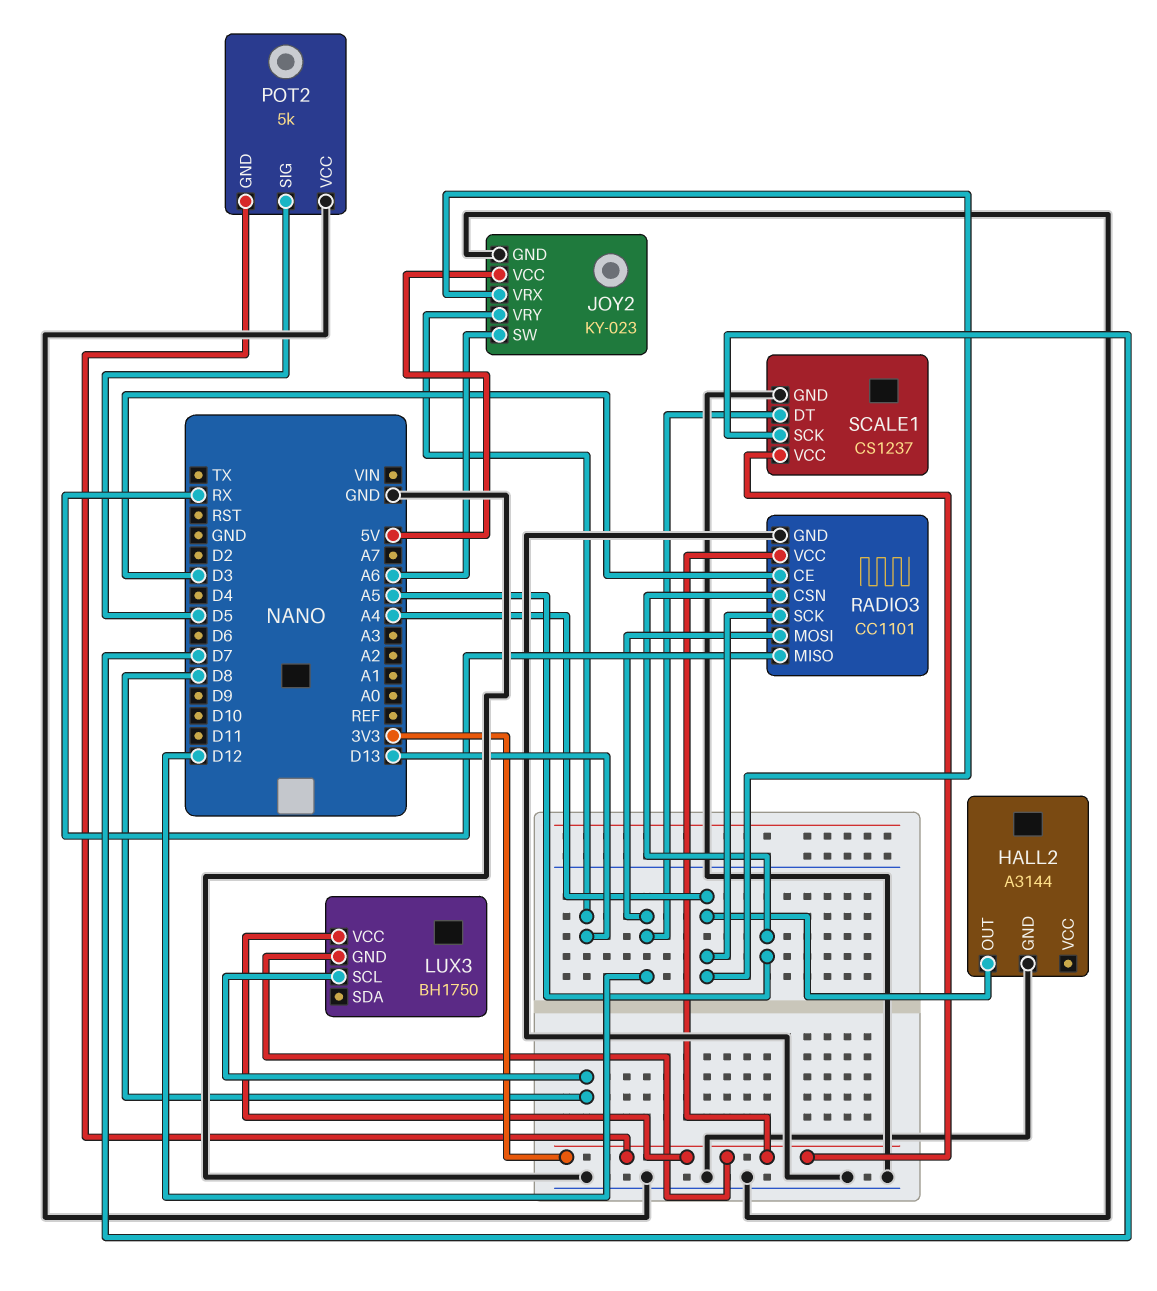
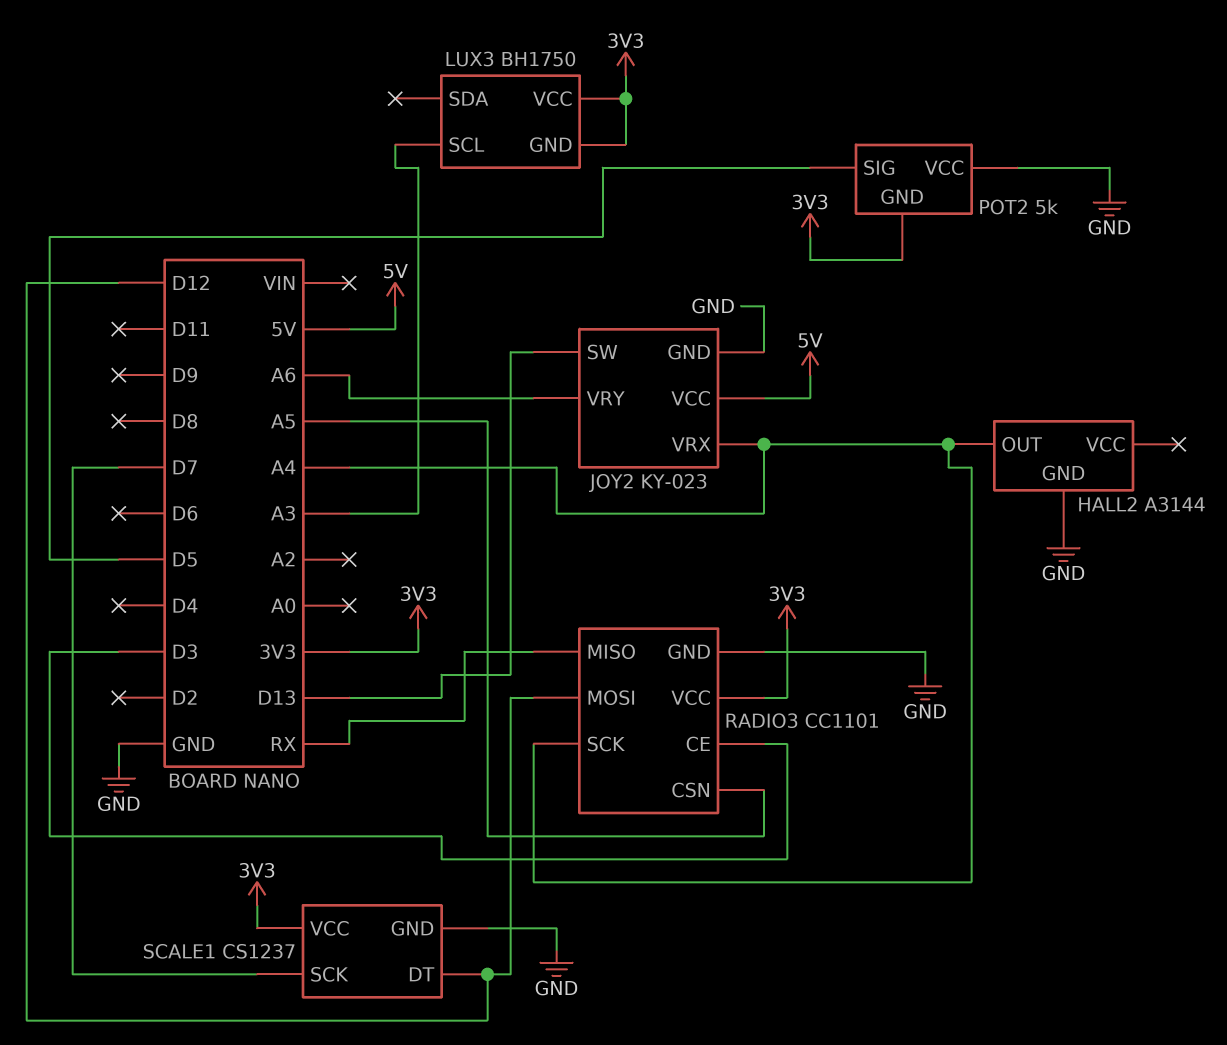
JOY2 pin SW: A6 -> D13
JOY2 pin VRY: D13 -> A6
LUX3 pin SCL: D8 -> A3

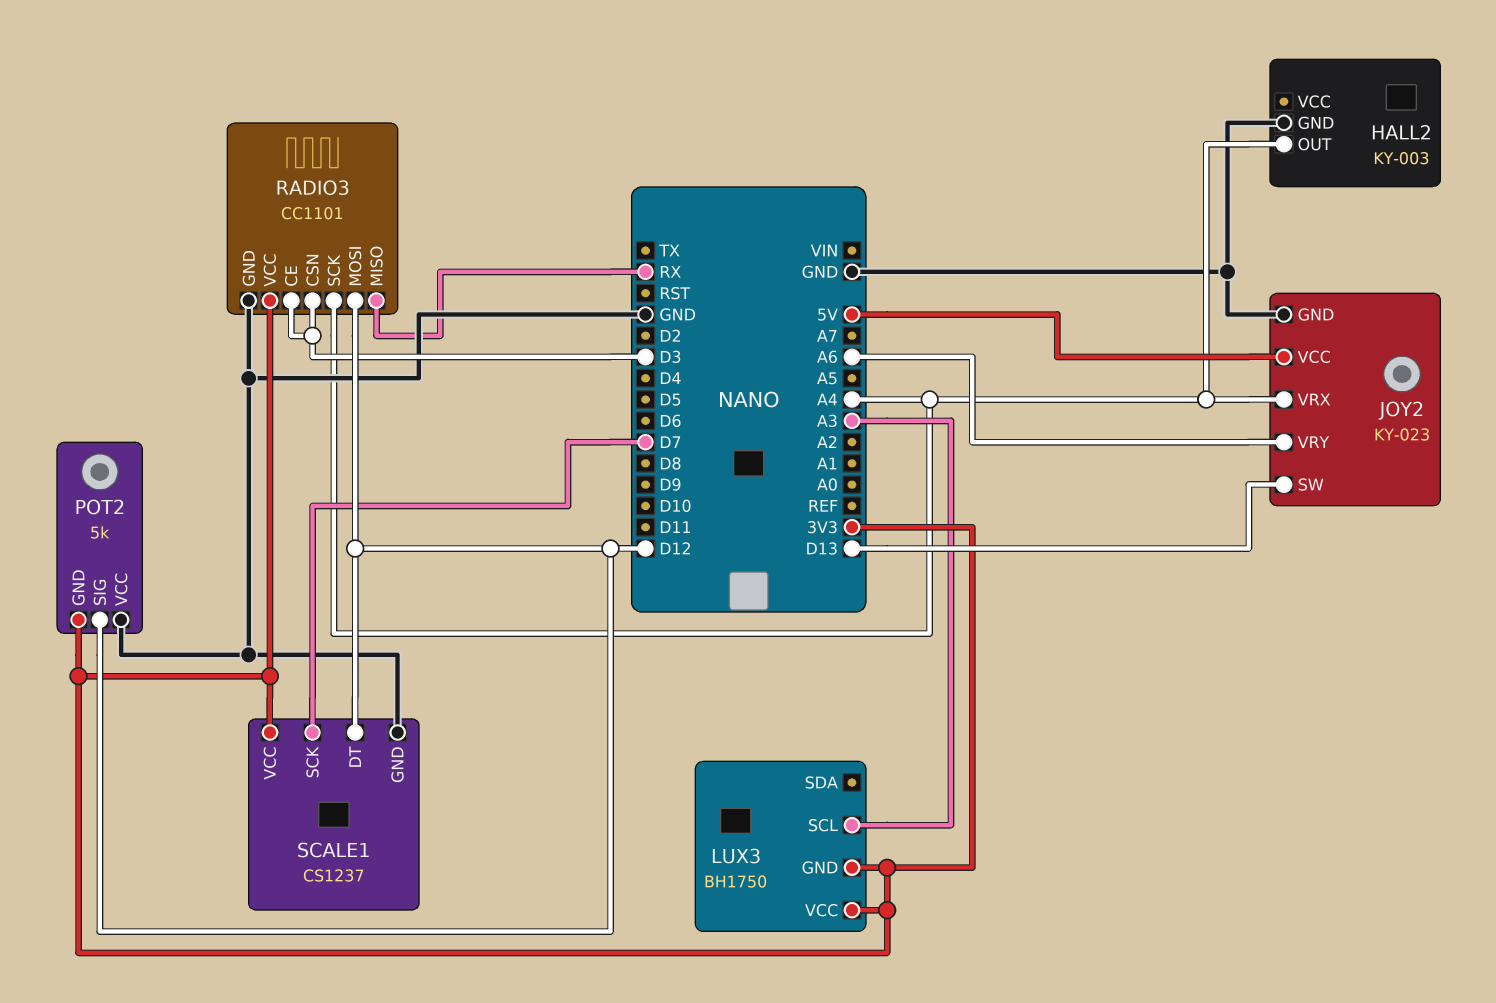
HALL2: A3144 -> KY-003
POT2 pin SIG: D5 -> D12
RADIO3 pin CSN: A5 -> D3

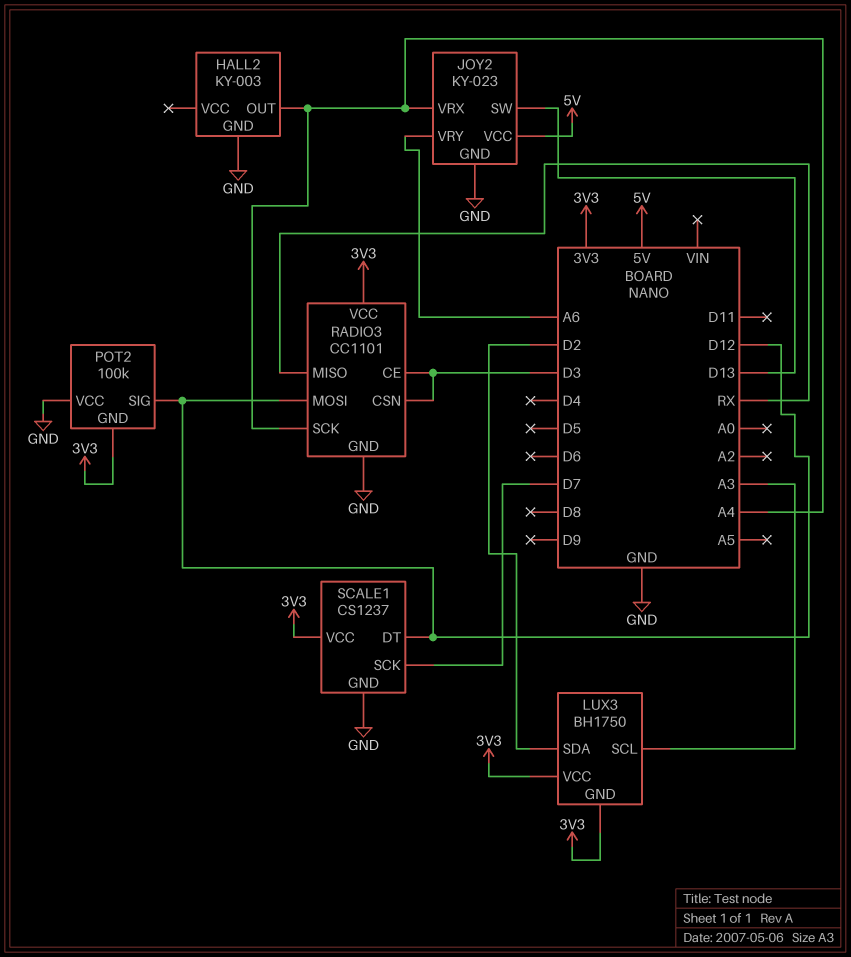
LUX3 pin SDA: none -> D2
POT2: 5k -> 100k

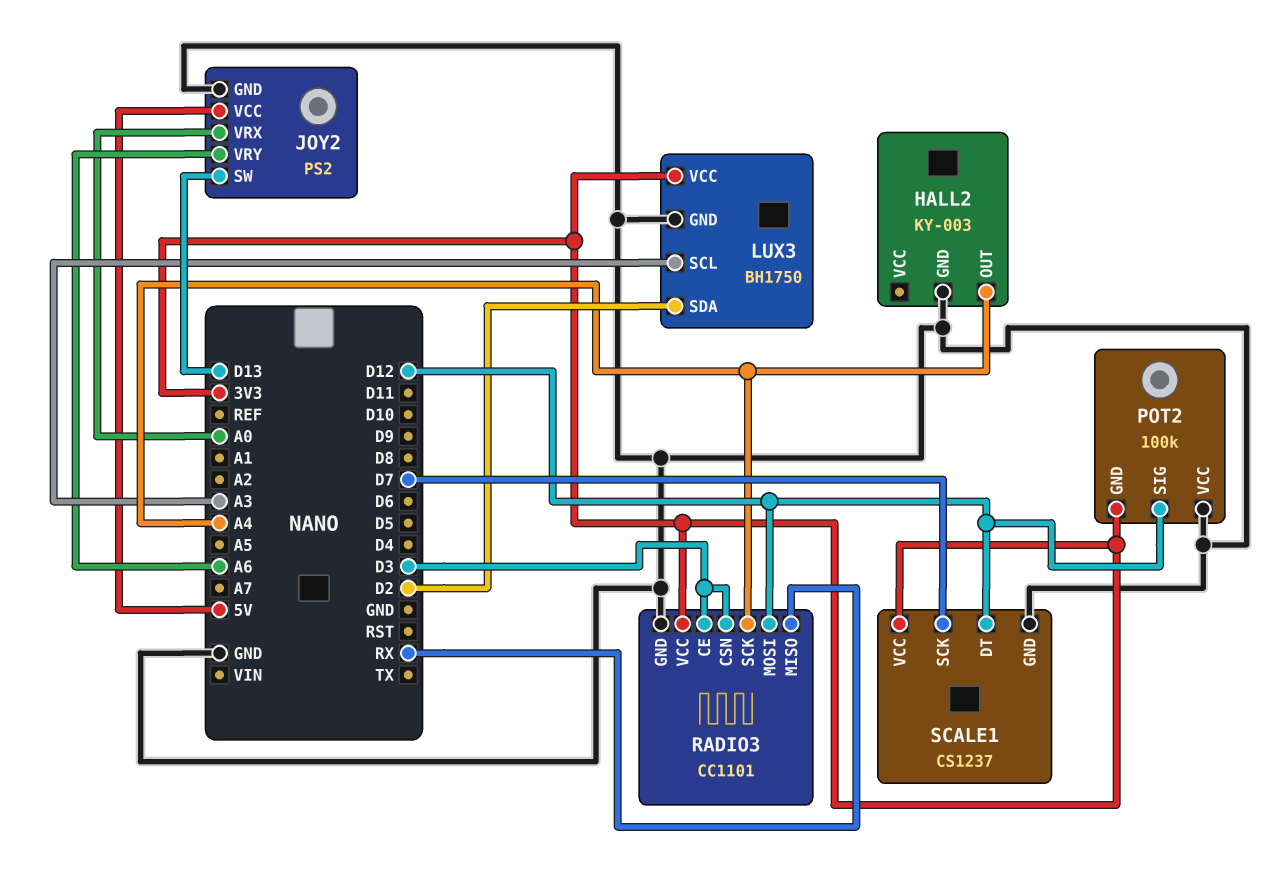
JOY2: KY-023 -> PS2
JOY2 pin VRX: A4 -> A0
LUX3 pin GND: 3V3 -> GND

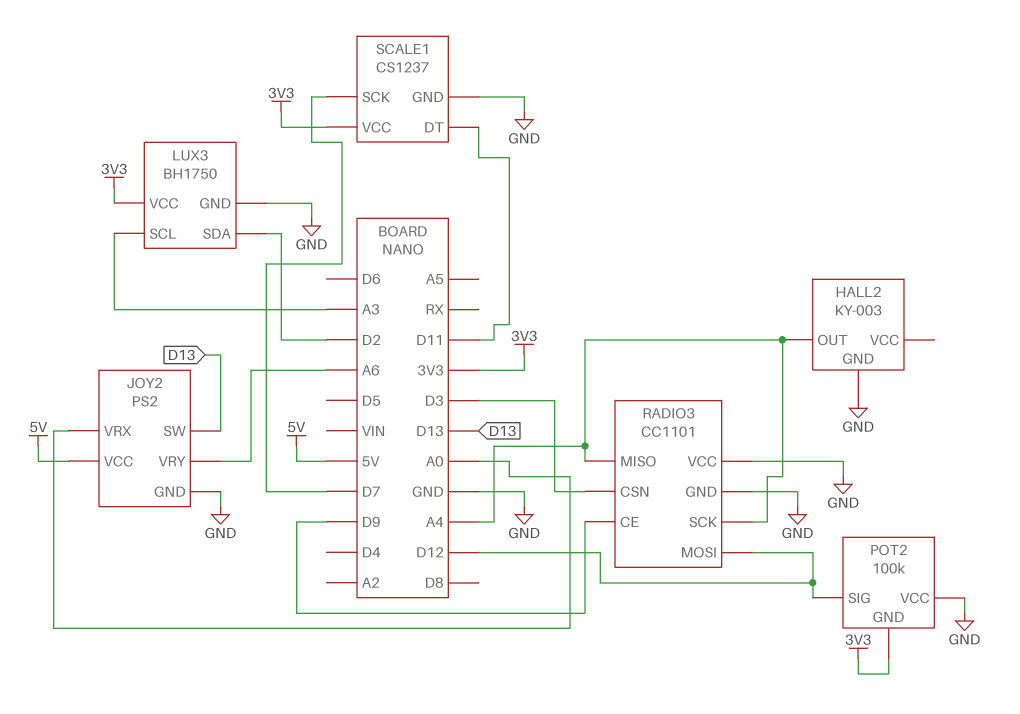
RADIO3 pin CE: D3 -> D9
RADIO3 pin MISO: RX -> A4
RADIO3 pin VCC: 3V3 -> GND
SCALE1 pin DT: D12 -> D11

